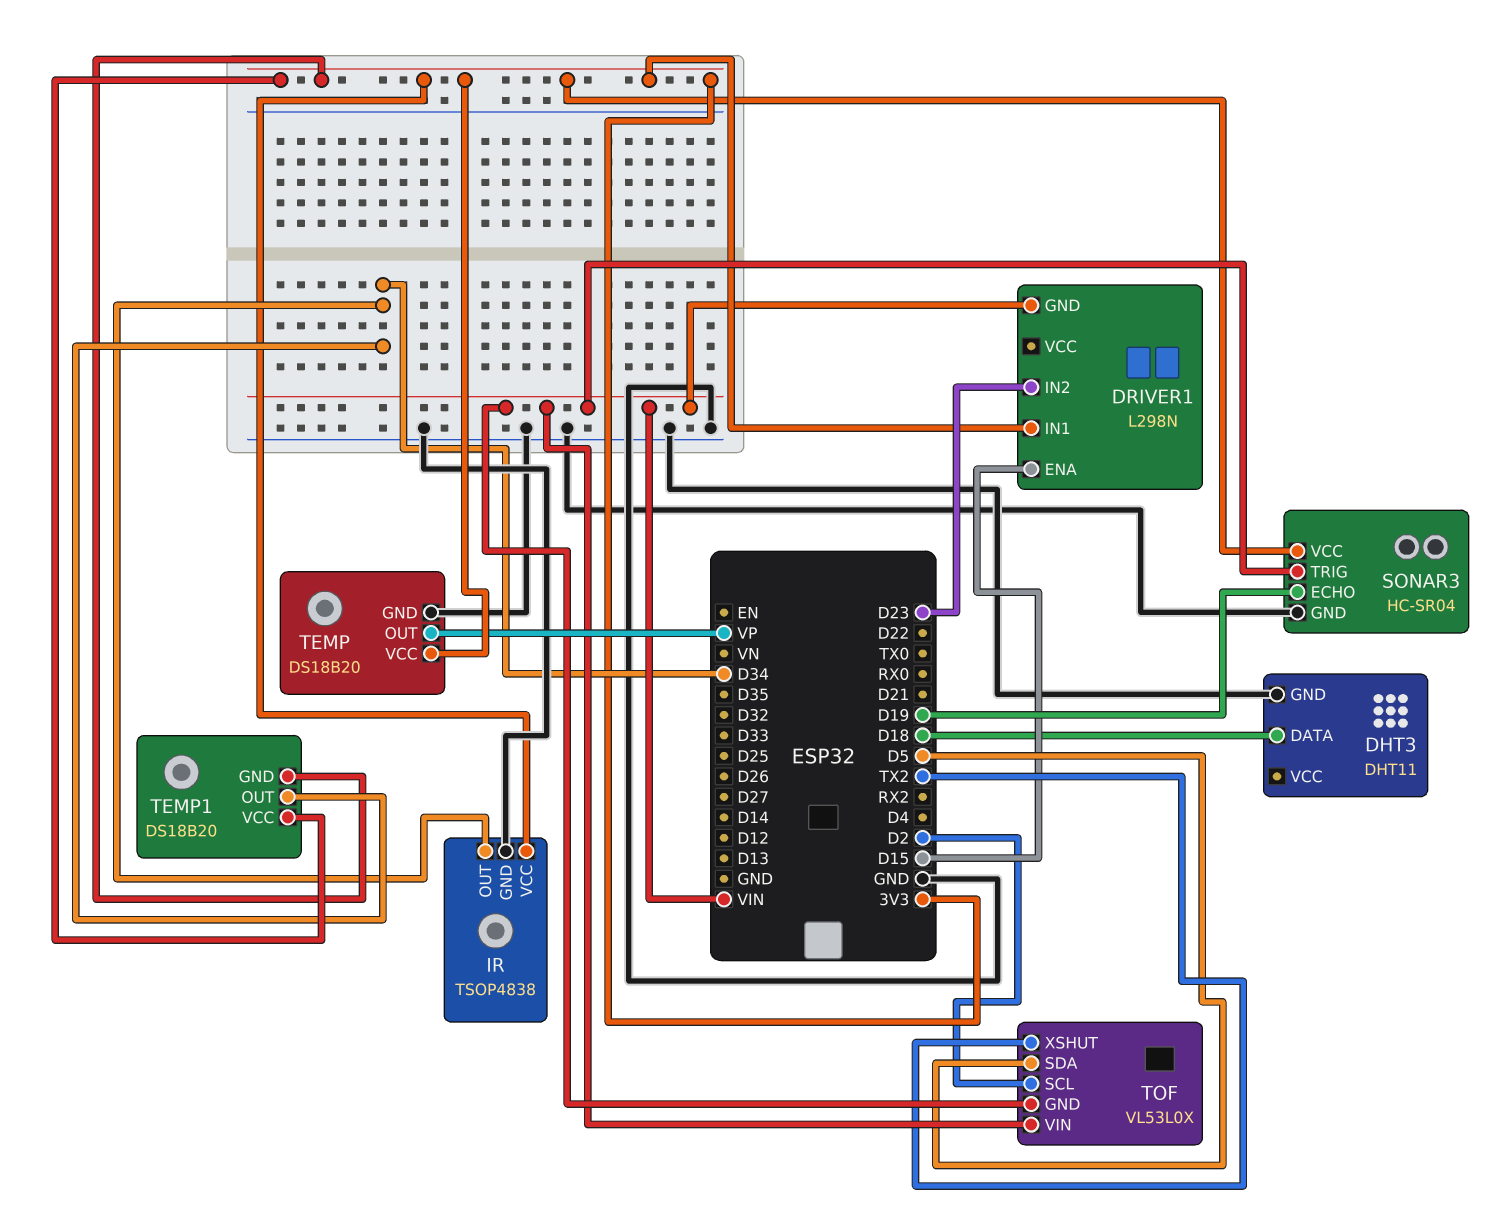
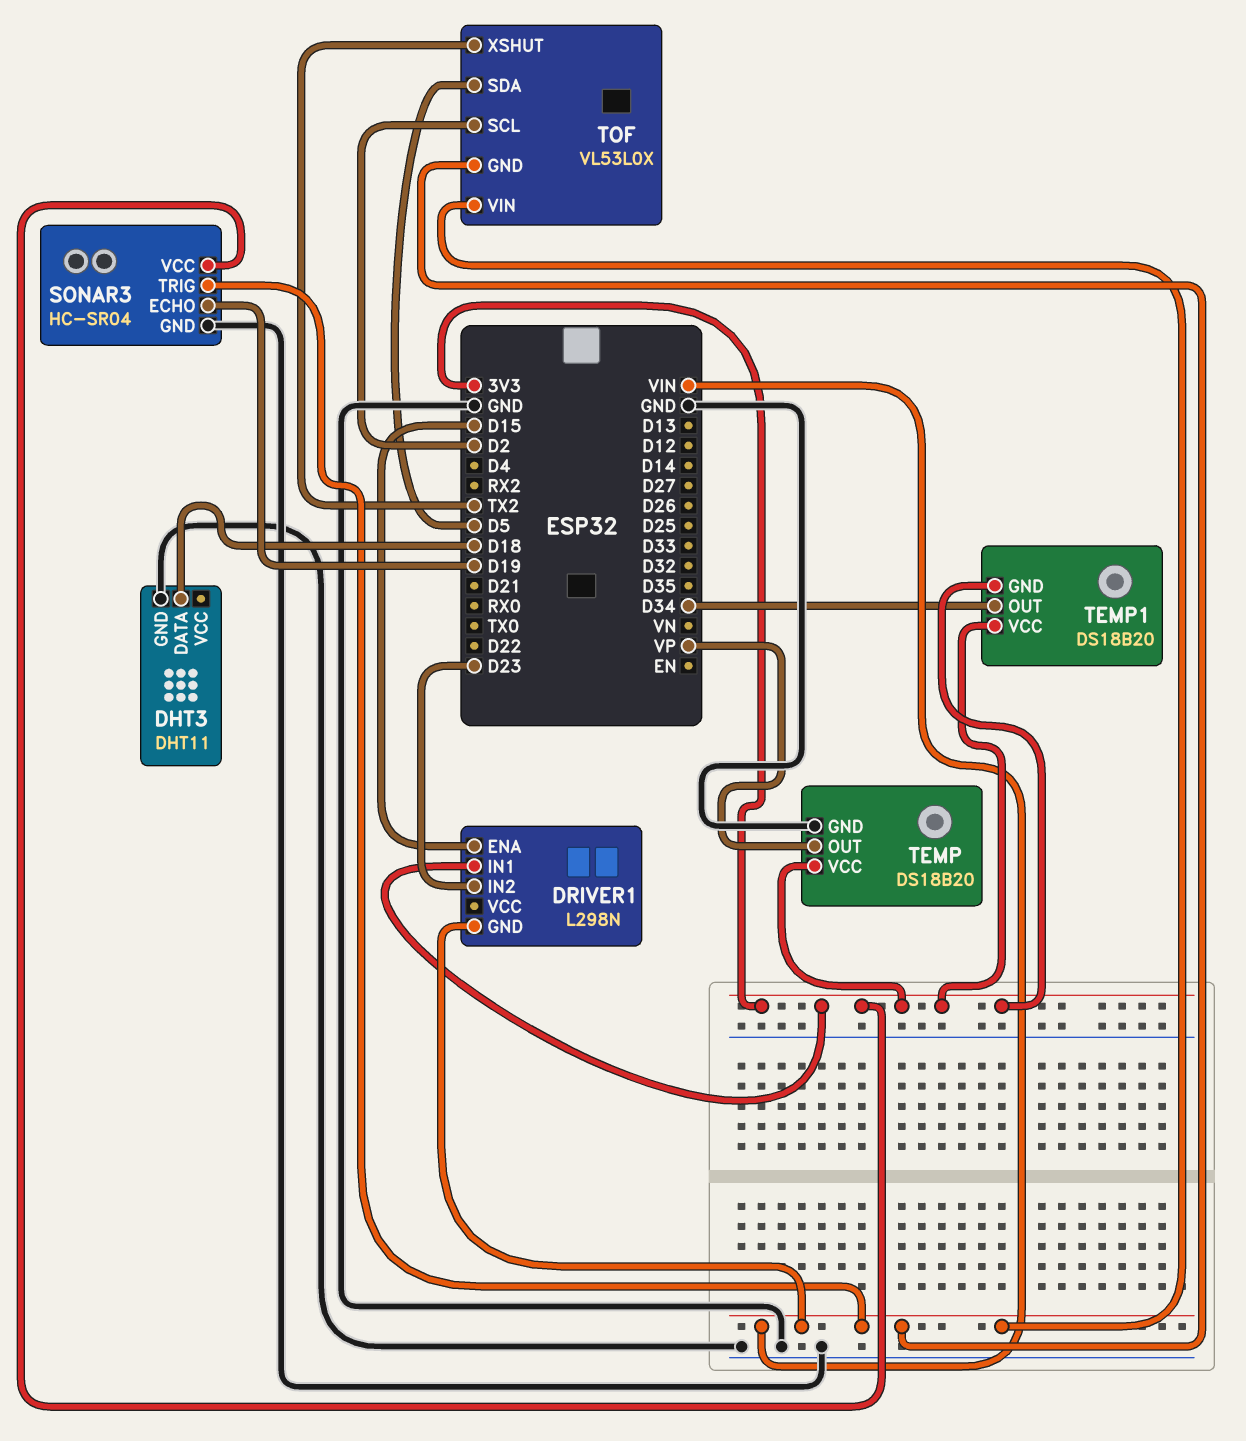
IR: TSOP4838 -> none
IR pin GND: GND -> none
IR pin OUT: D34 -> none
IR pin VCC: 3V3 -> none

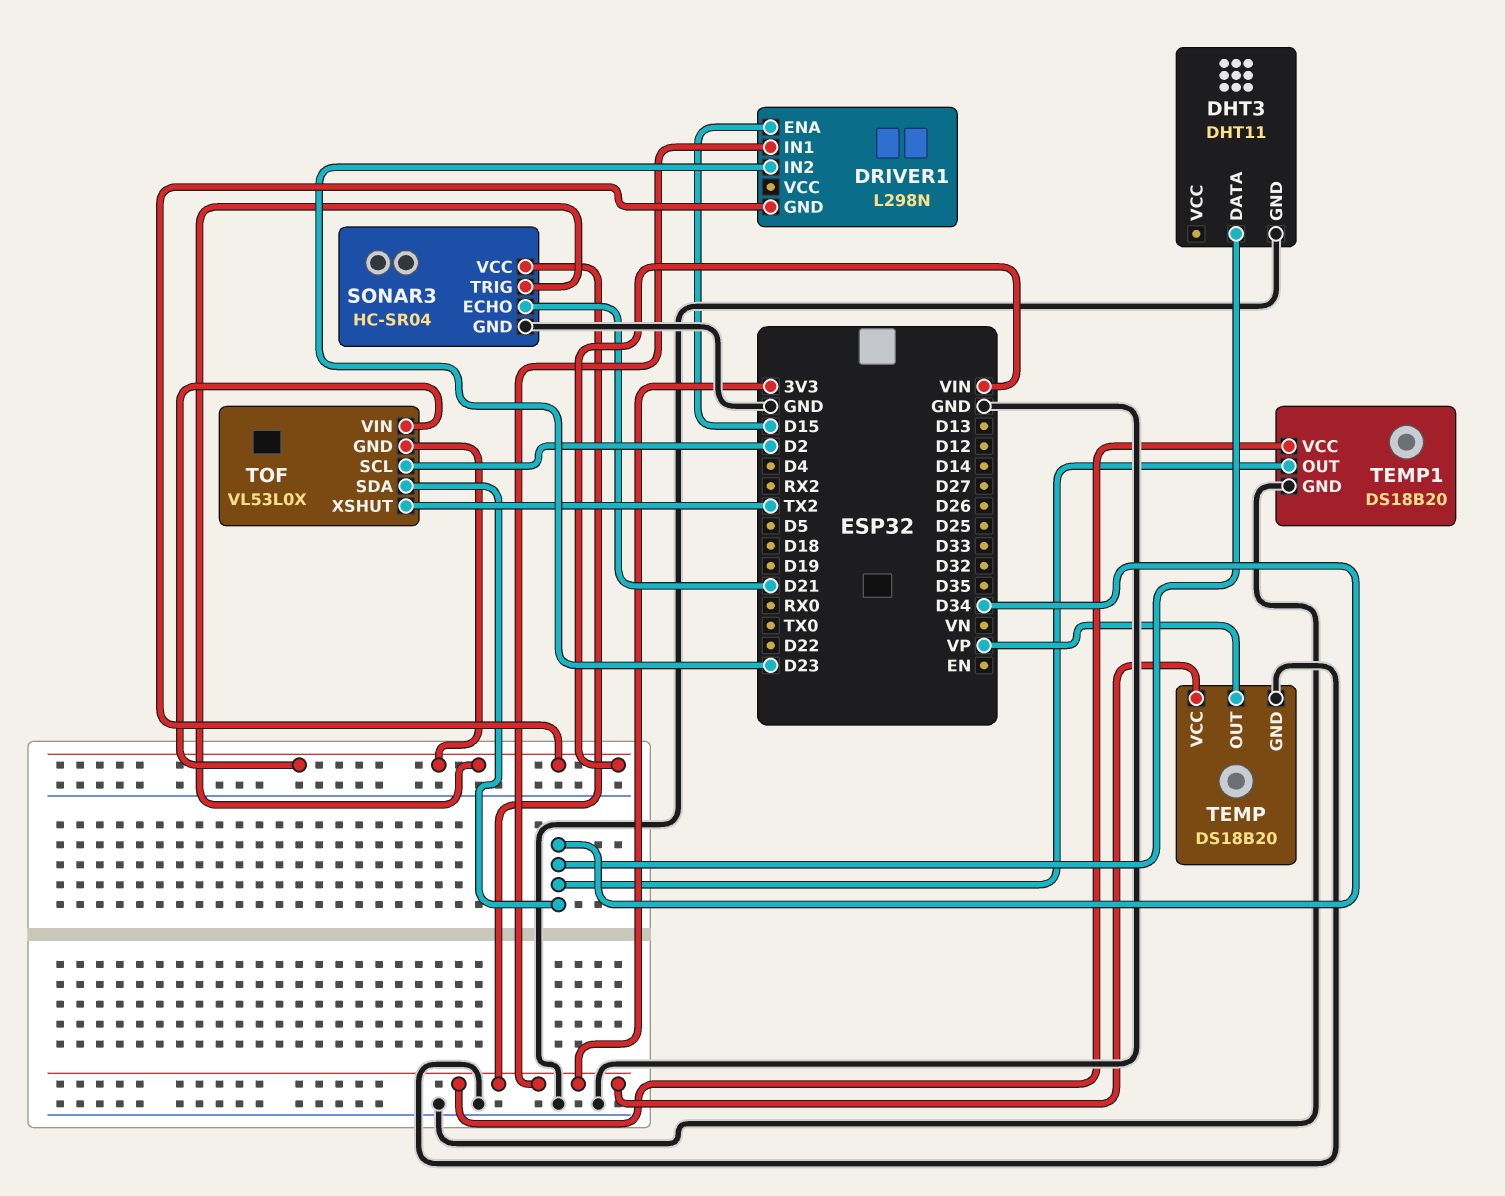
DHT3 pin DATA: D18 -> D34
SONAR3 pin ECHO: D19 -> D21
TEMP1 pin GND: 3V3 -> GND
TOF pin SDA: D5 -> D34

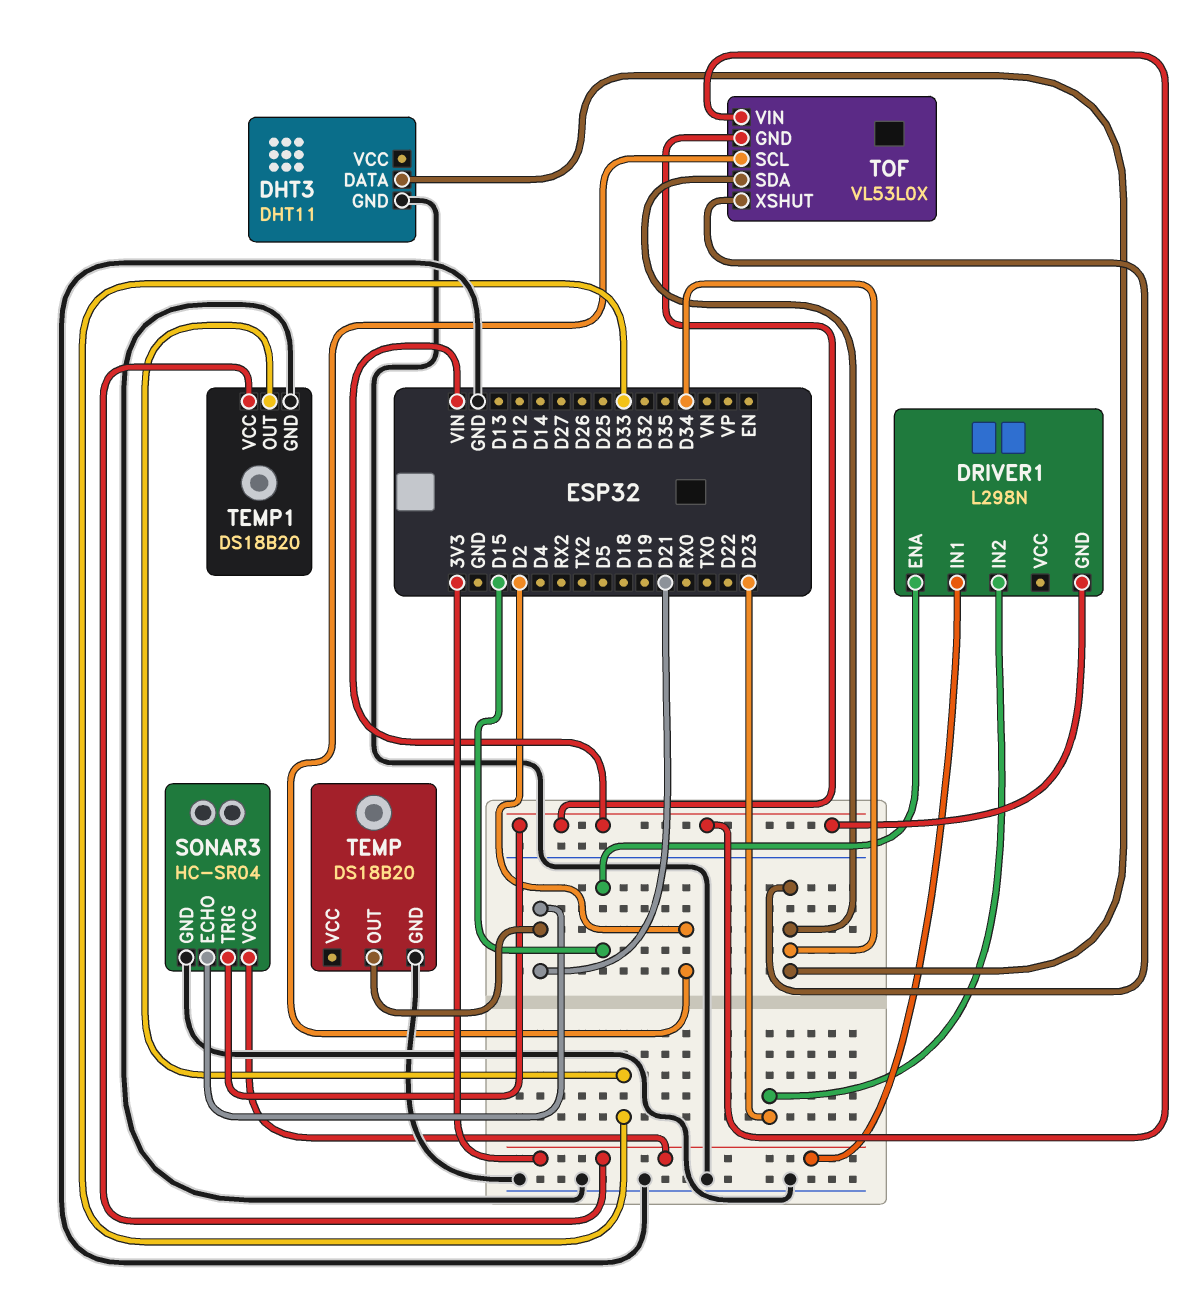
TEMP pin OUT: VP -> D21
TEMP pin VCC: 3V3 -> none
TEMP1 pin OUT: D34 -> D33
TOF pin XSHUT: TX2 -> D34

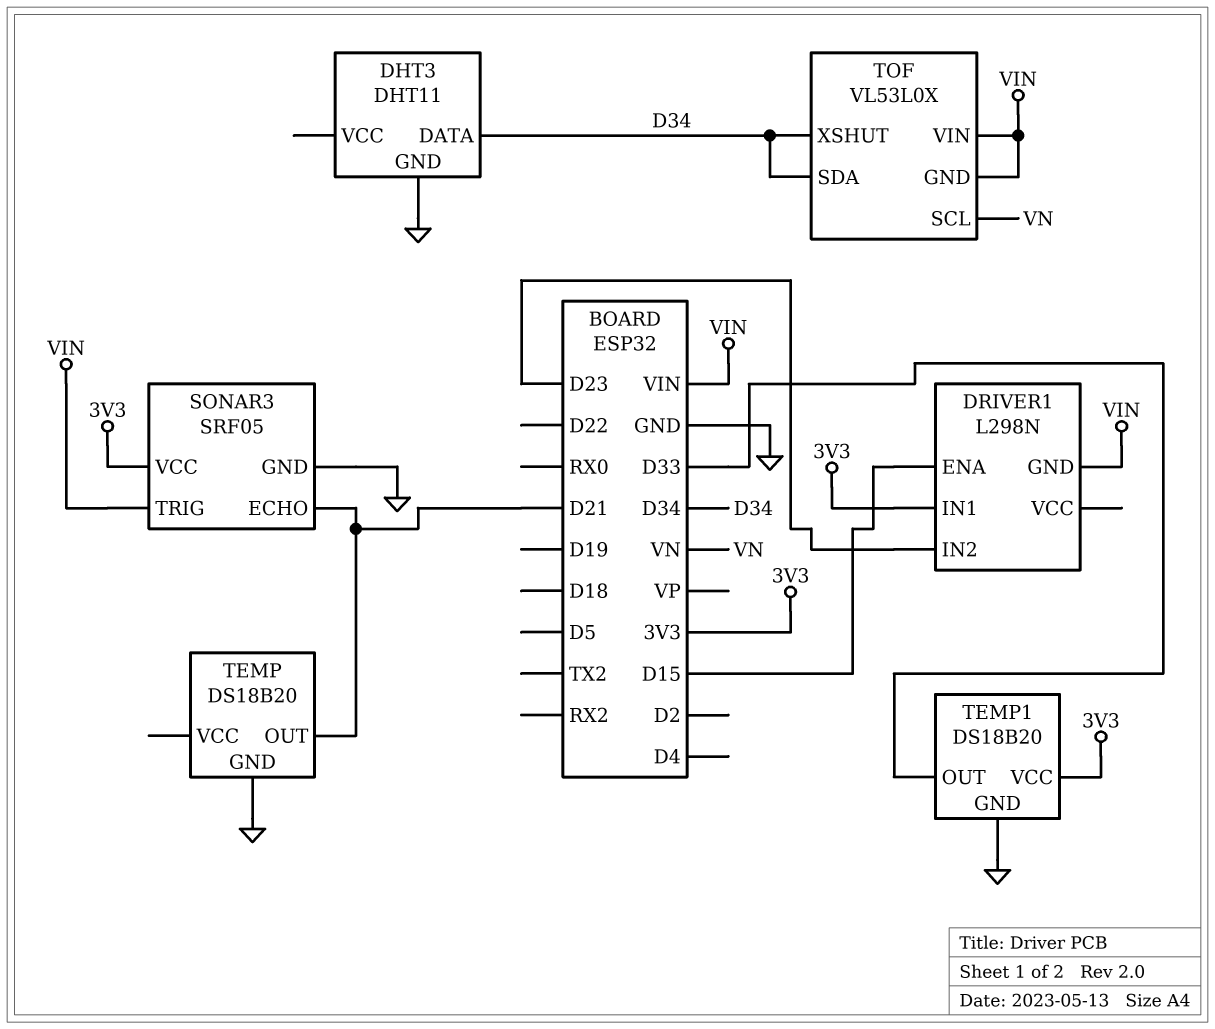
SONAR3: HC-SR04 -> SRF05
TOF pin SCL: D2 -> VN

